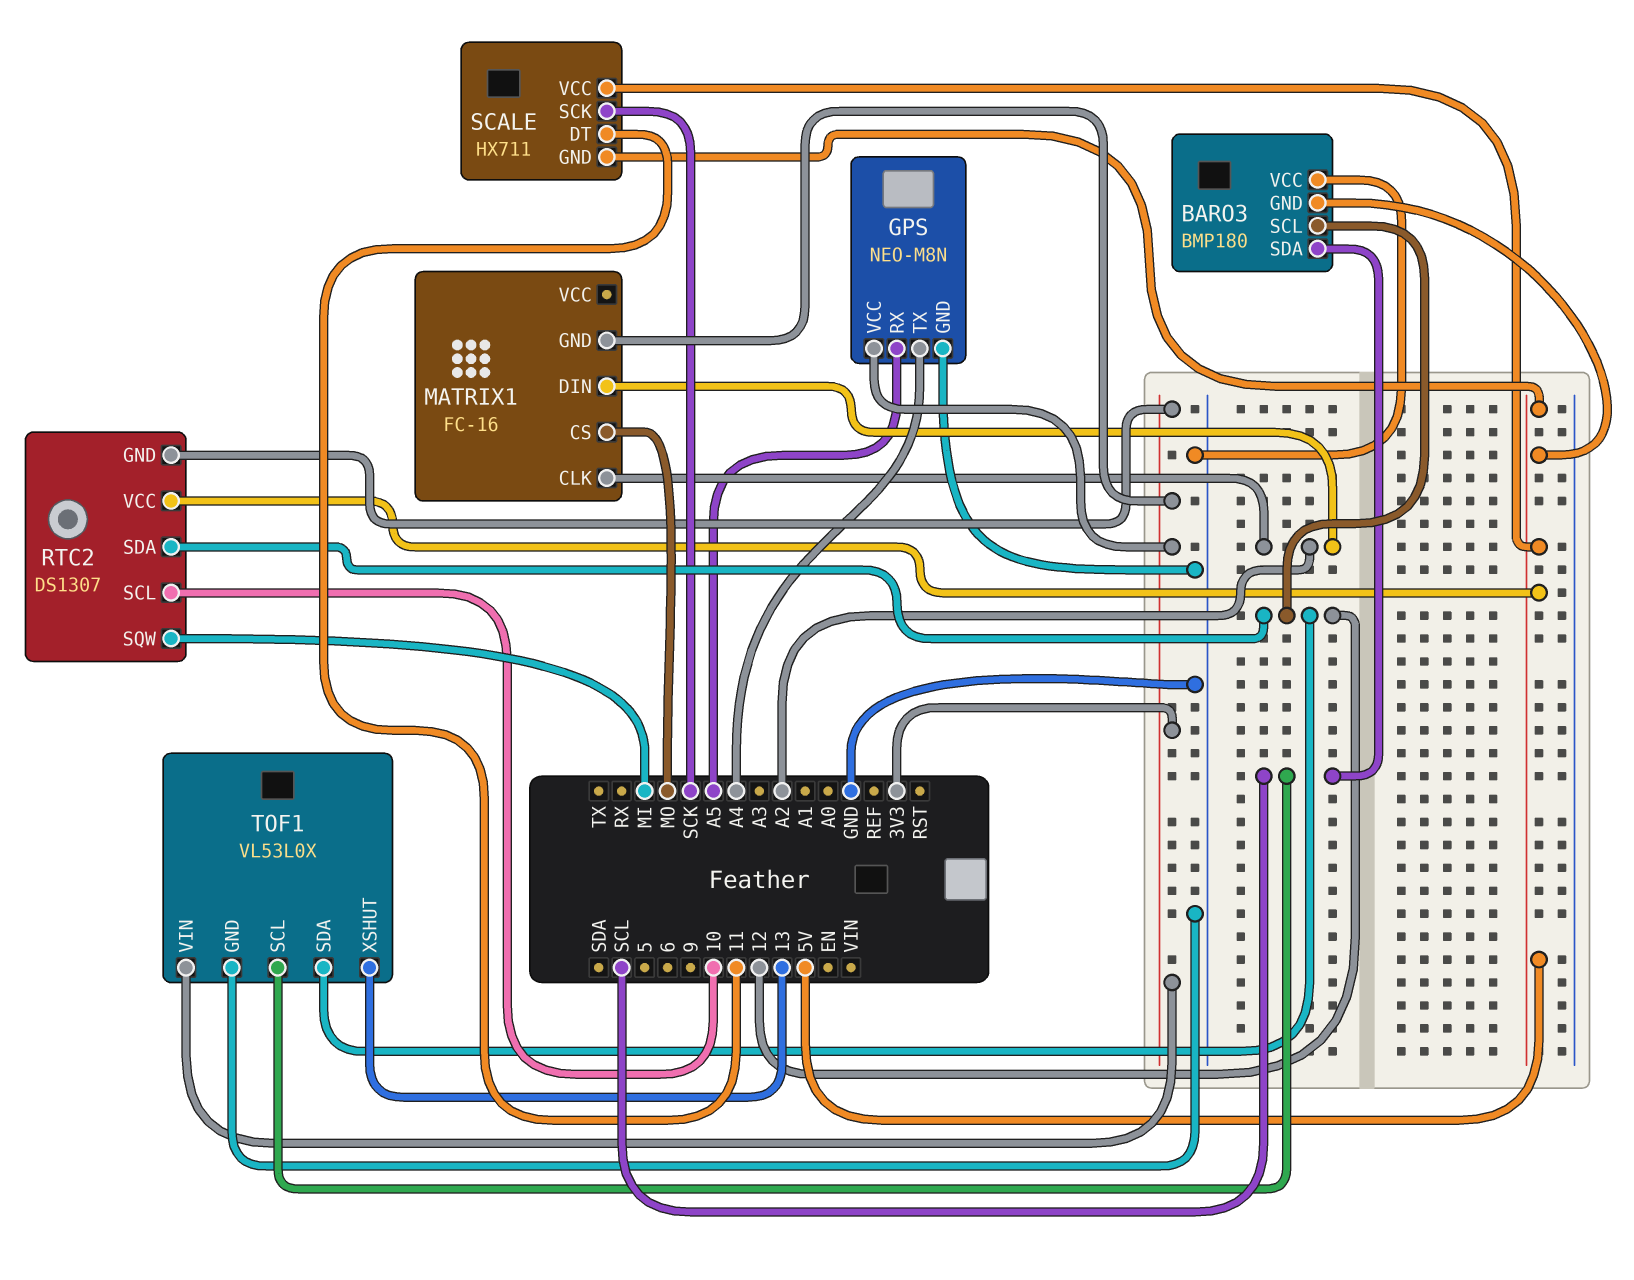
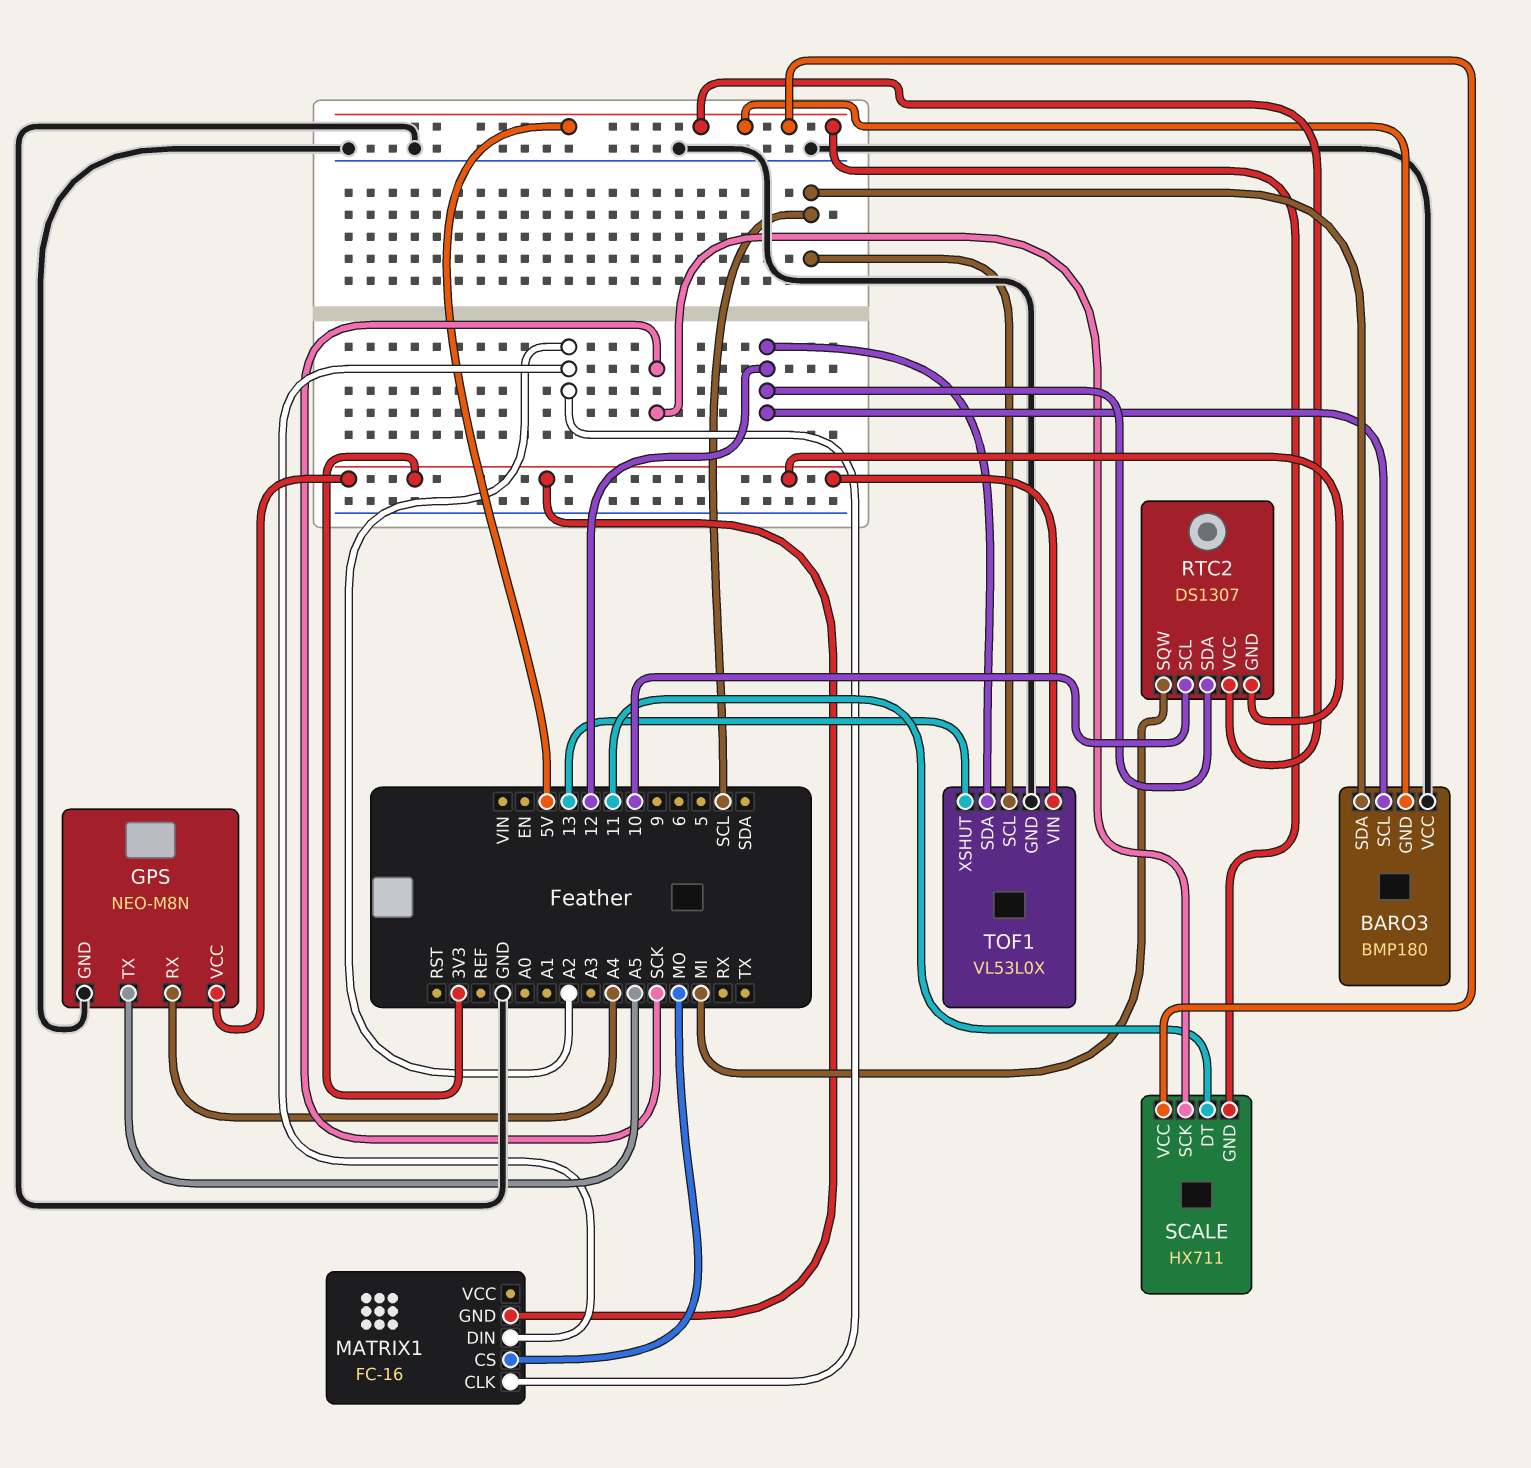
GPS pin RX: A5 -> A4
GPS pin TX: A4 -> A5

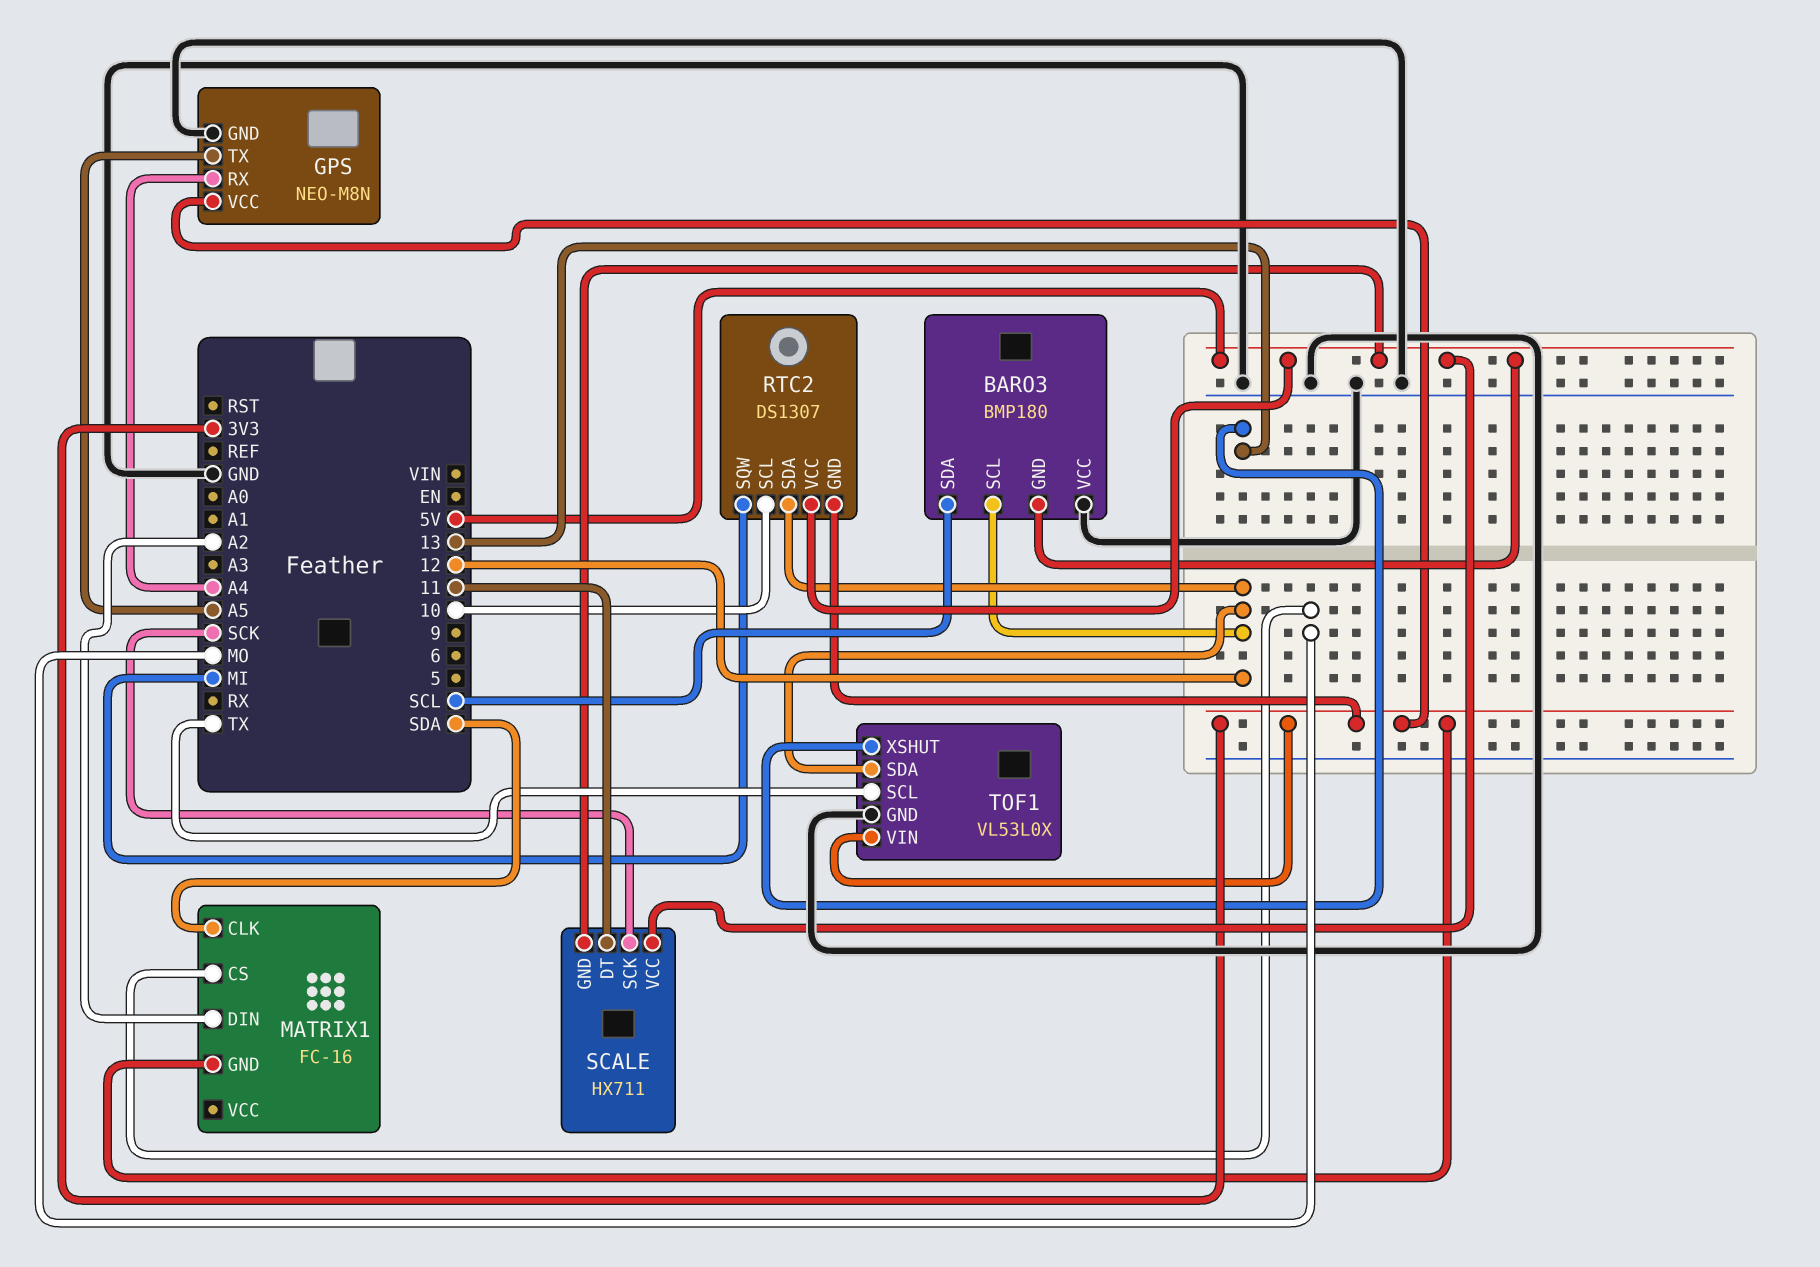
MATRIX1 pin CLK: A2 -> SDA
TOF1 pin SCL: SCL -> TX

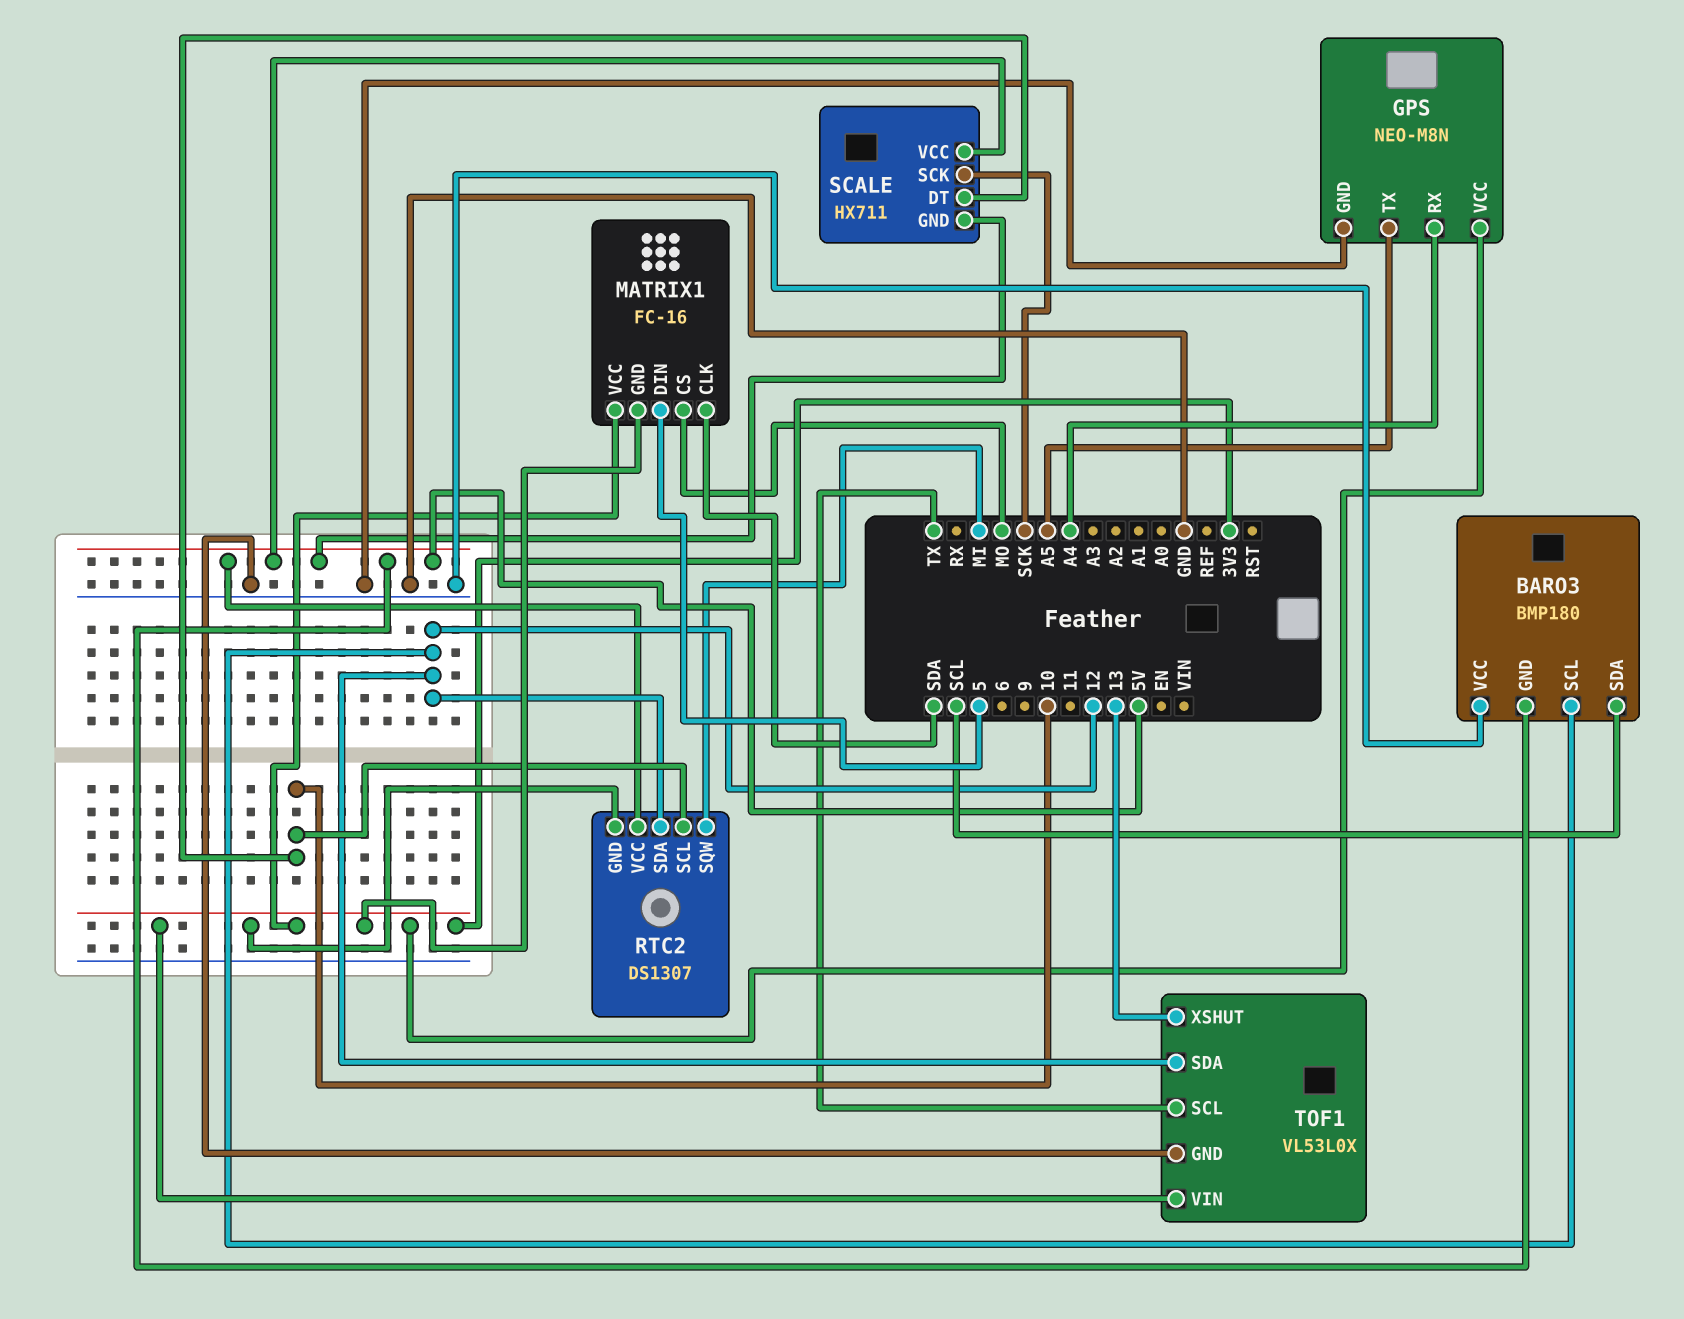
MATRIX1 pin DIN: A2 -> 5
MATRIX1 pin VCC: none -> 3V3
SCALE pin DT: 11 -> 10

